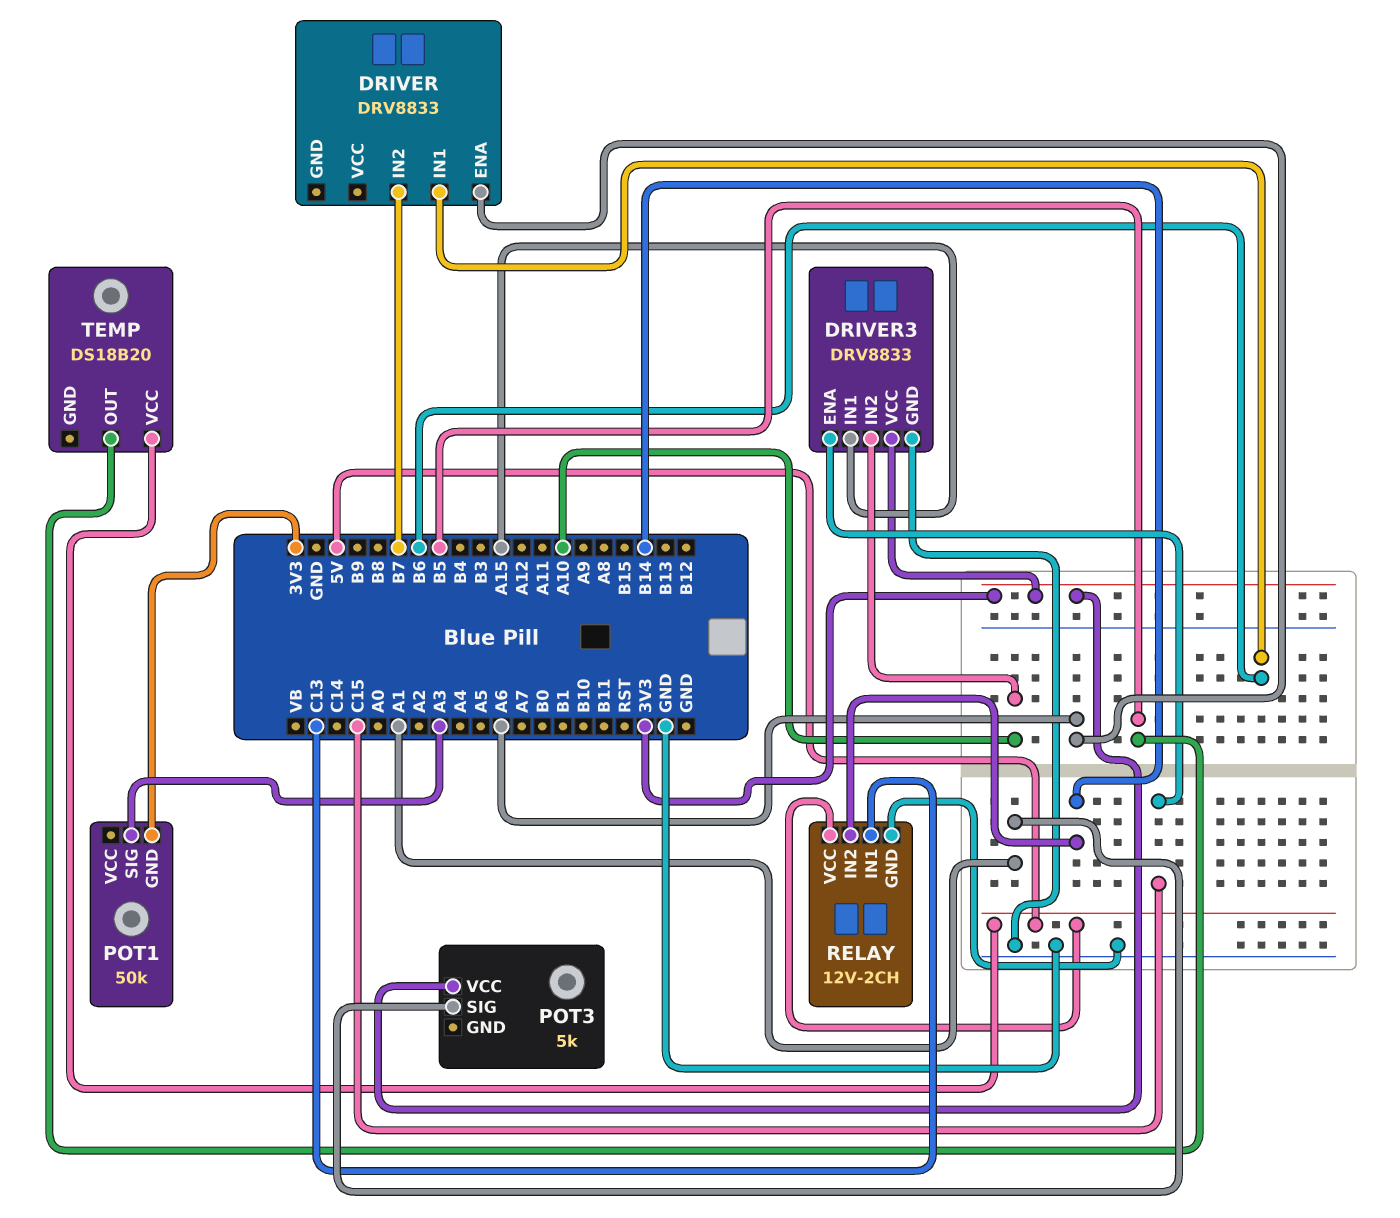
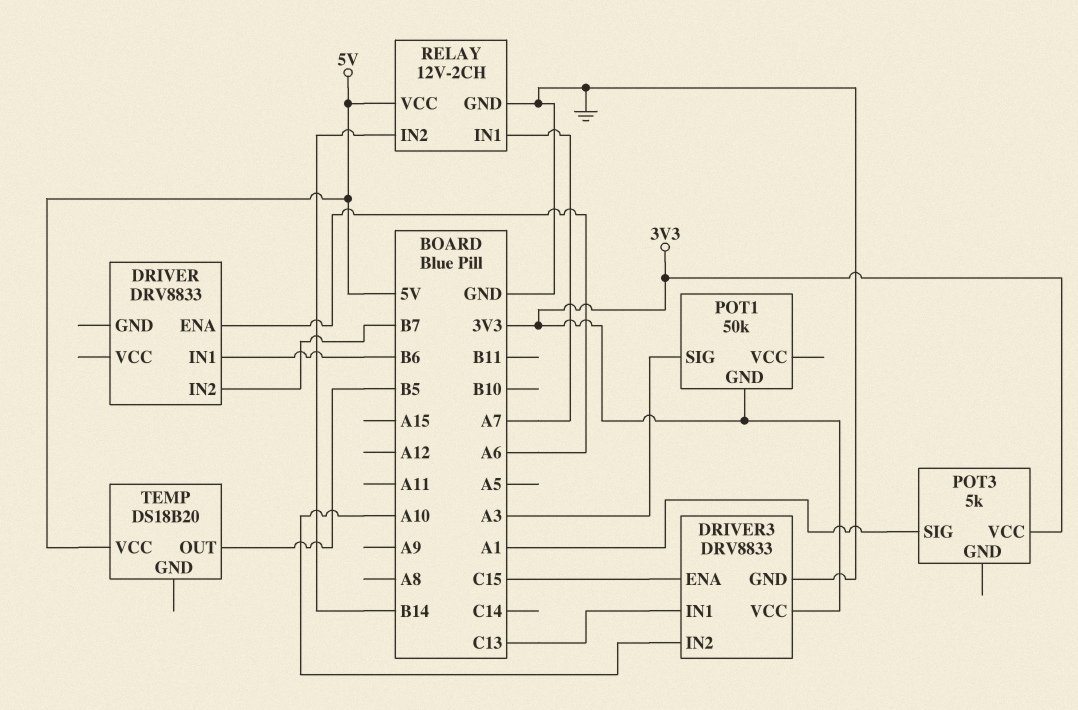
DRIVER3 pin IN1: A15 -> C13
RELAY pin IN1: C13 -> A7

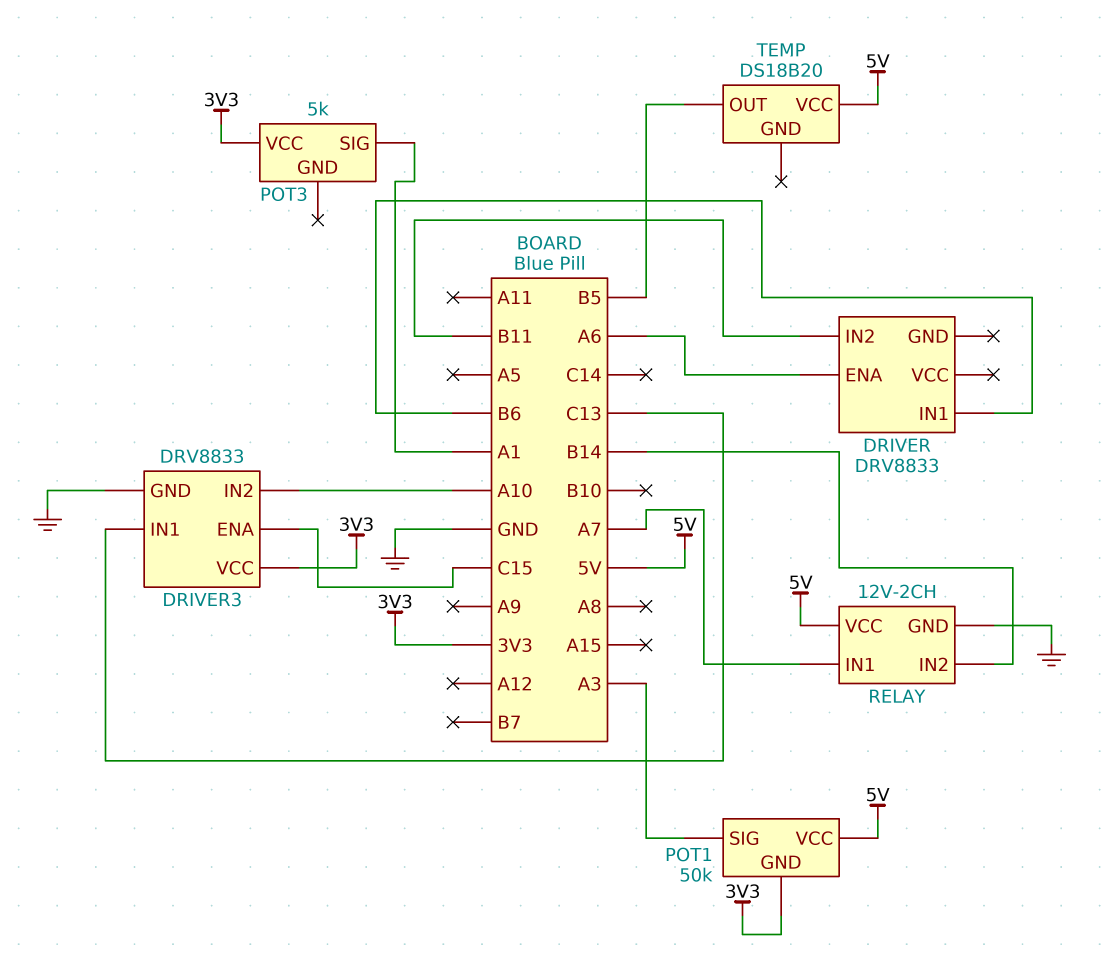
DRIVER pin IN2: B7 -> B11
POT1 pin VCC: none -> 5V

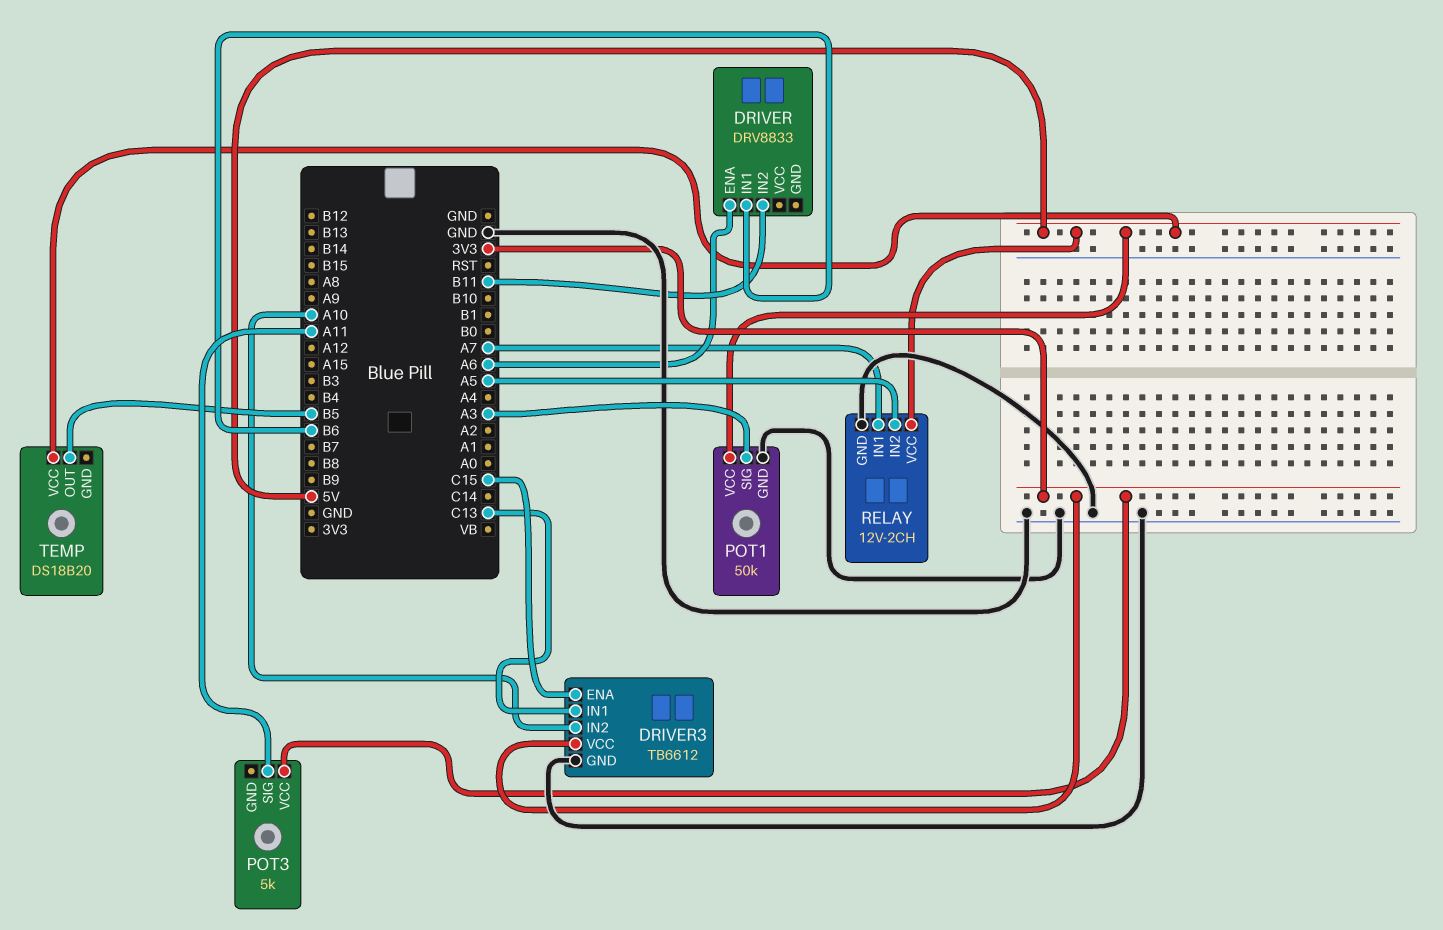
DRIVER3: DRV8833 -> TB6612
POT1 pin GND: 3V3 -> GND
POT3 pin SIG: A1 -> A11
RELAY pin IN2: B14 -> A5

